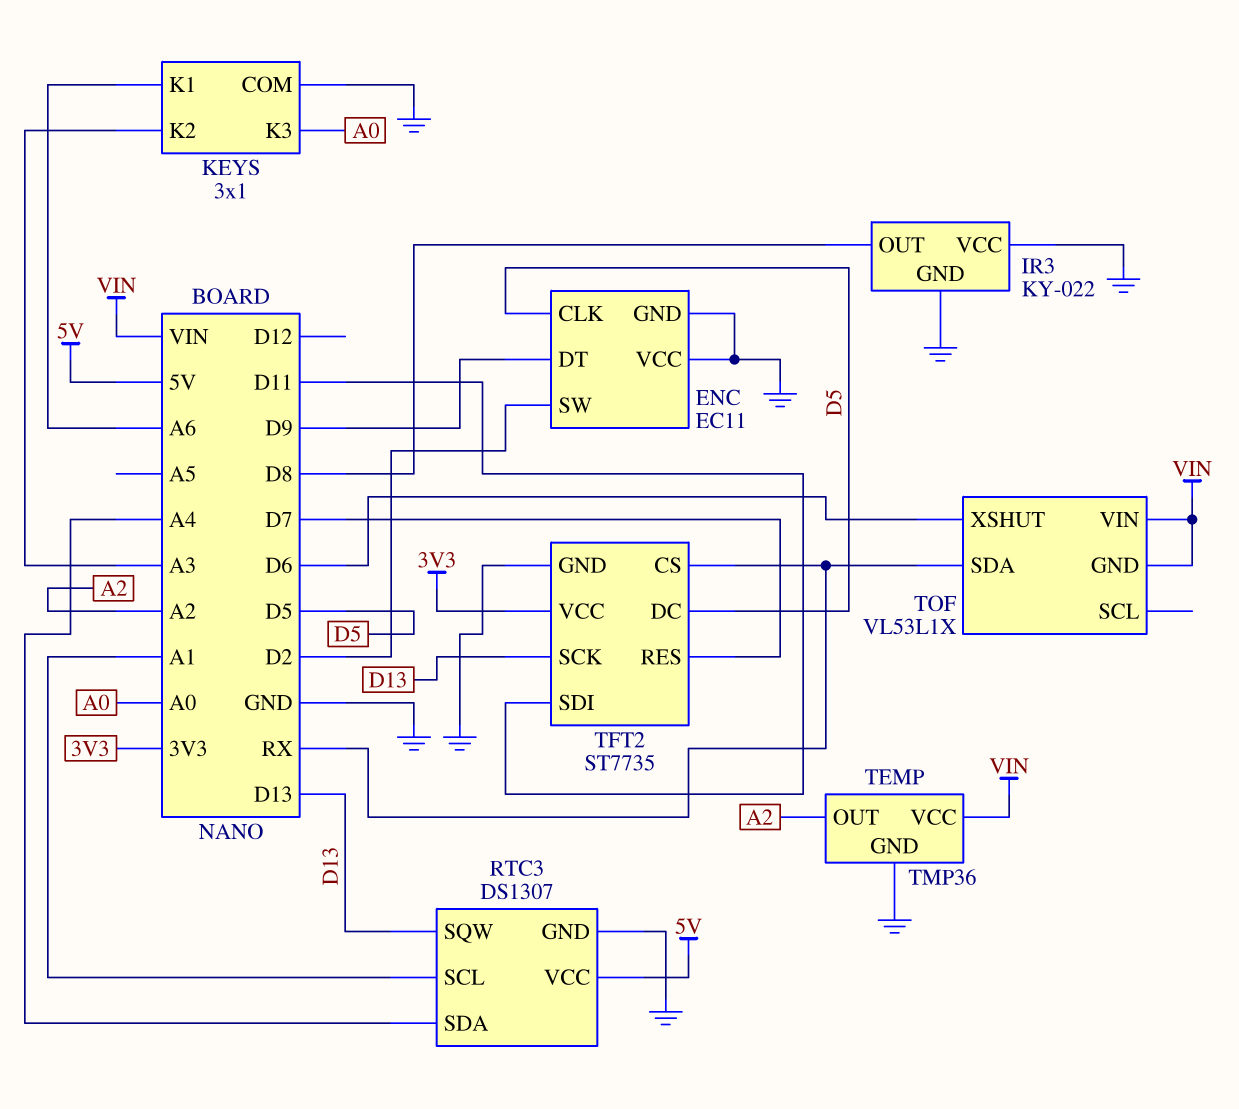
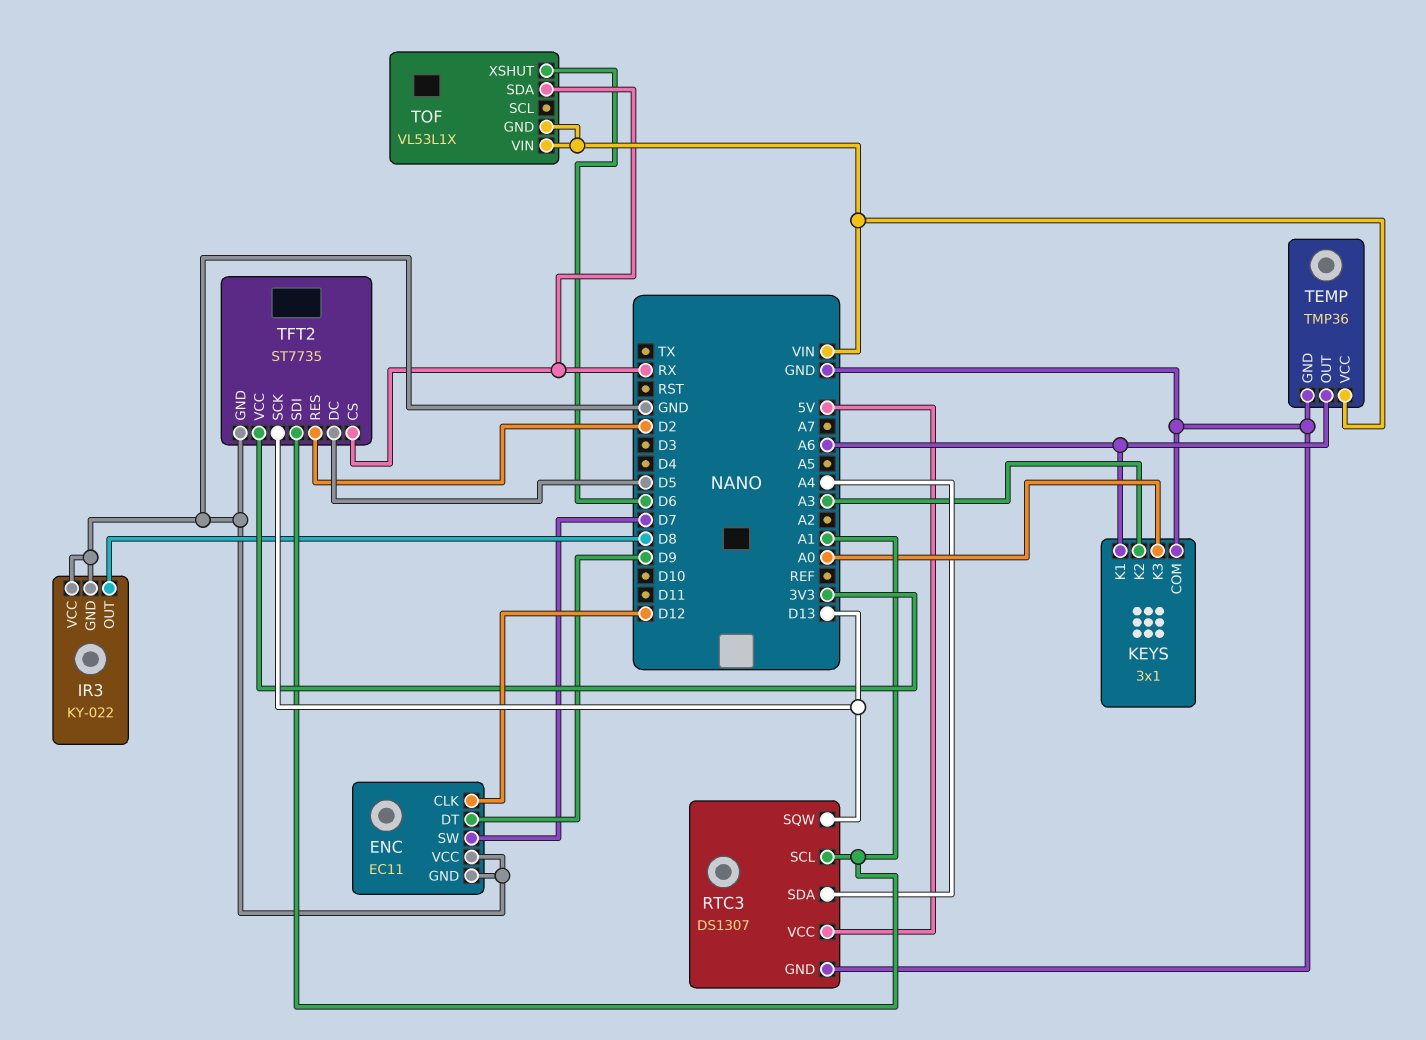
ENC pin CLK: D5 -> D12
ENC pin SW: D2 -> D7
TEMP pin OUT: A2 -> A6
TFT2 pin RES: D7 -> D2
TFT2 pin SDI: D11 -> A1

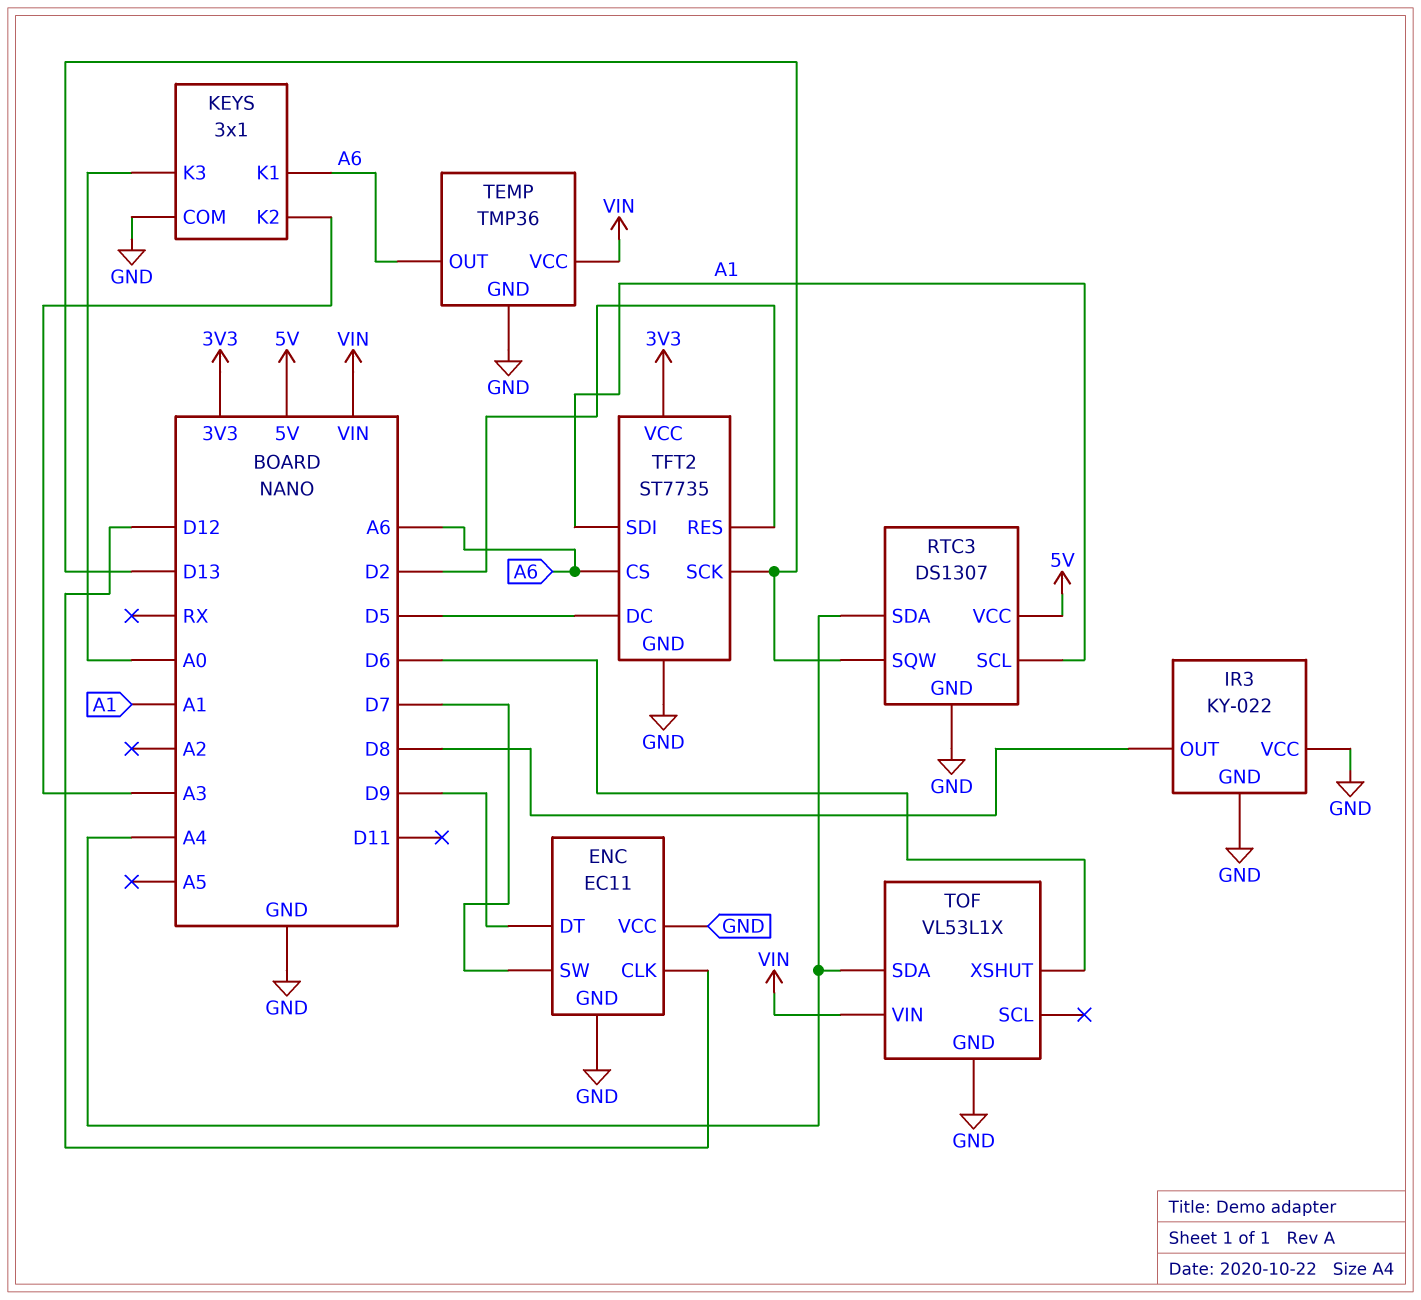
TFT2 pin CS: RX -> A6
TOF pin GND: VIN -> GND
TOF pin SDA: RX -> A4

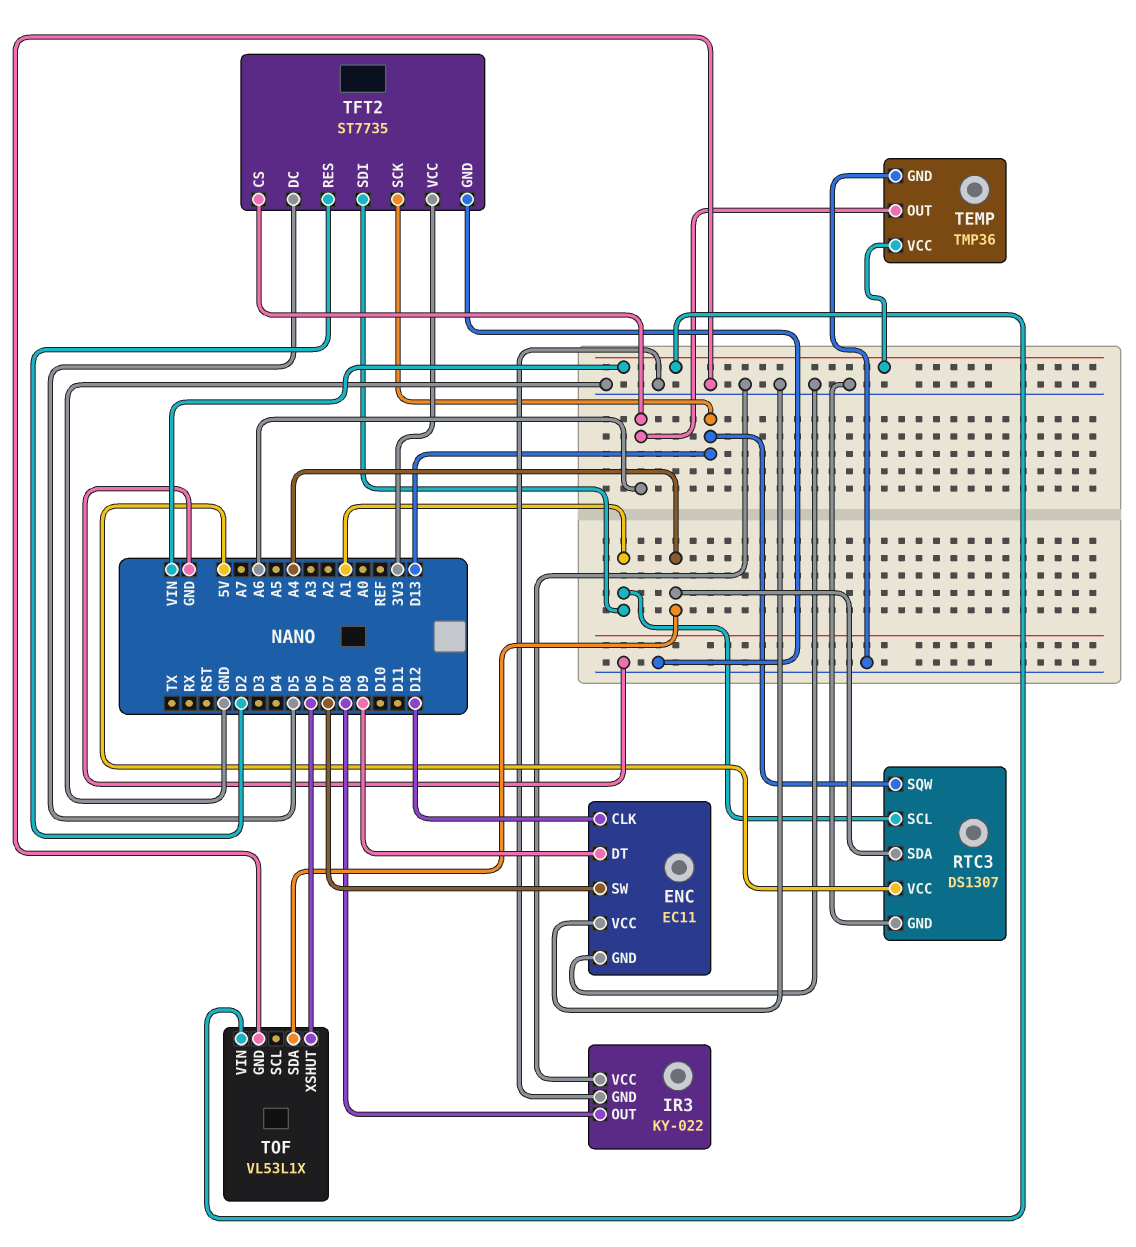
KEYS: 3x1 -> none
KEYS pin COM: GND -> none
KEYS pin K1: A6 -> none
KEYS pin K2: A3 -> none
KEYS pin K3: A0 -> none

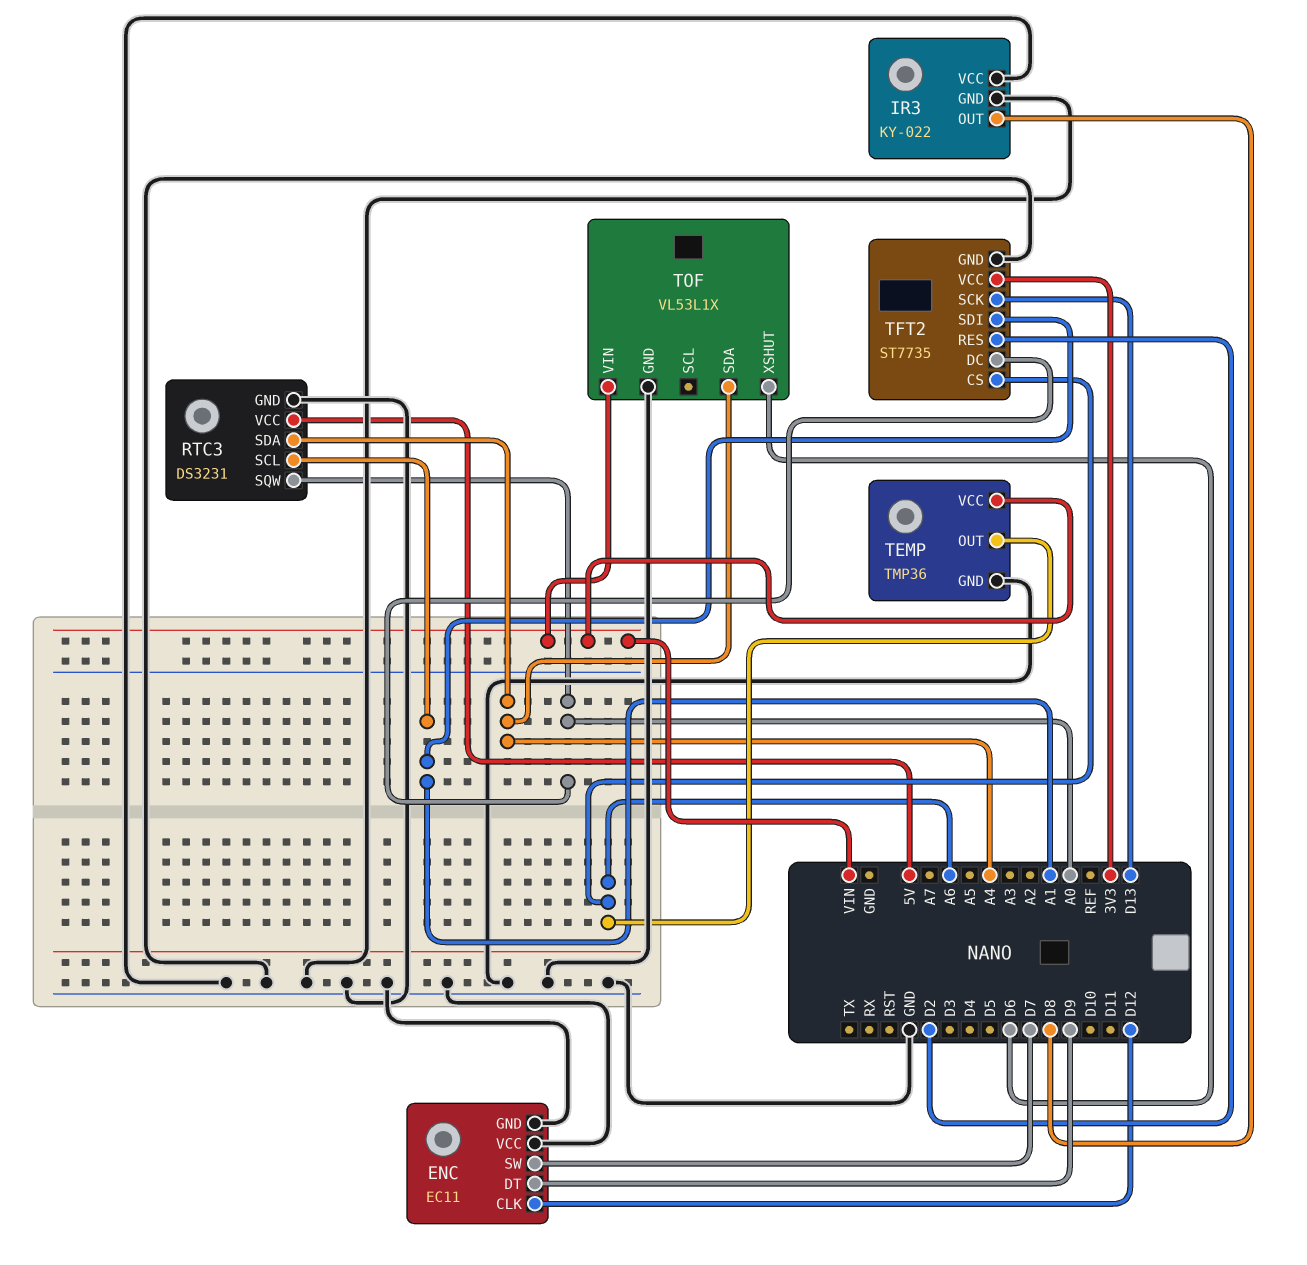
RTC3: DS1307 -> DS3231
RTC3 pin SQW: D13 -> A0
TFT2 pin DC: D5 -> A0

